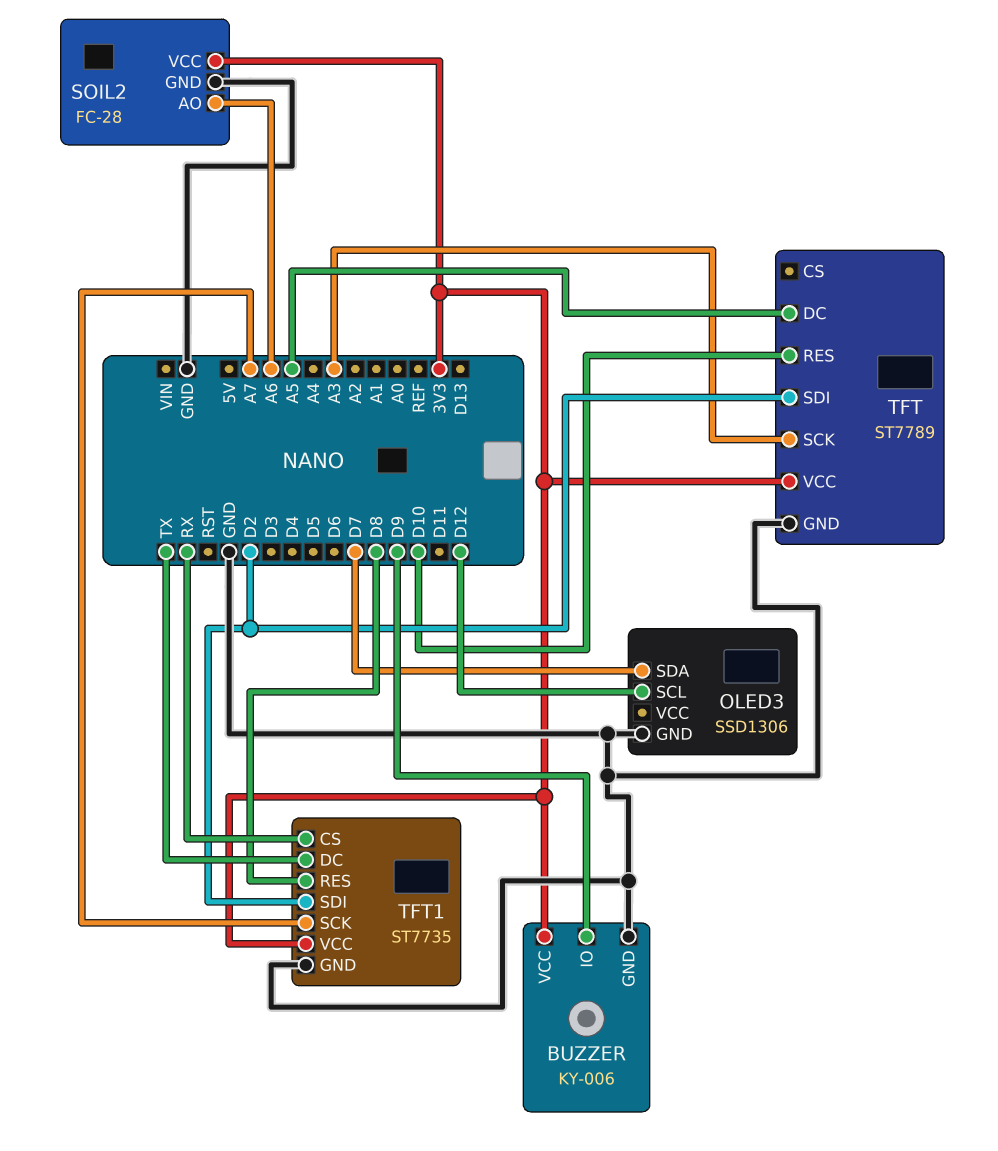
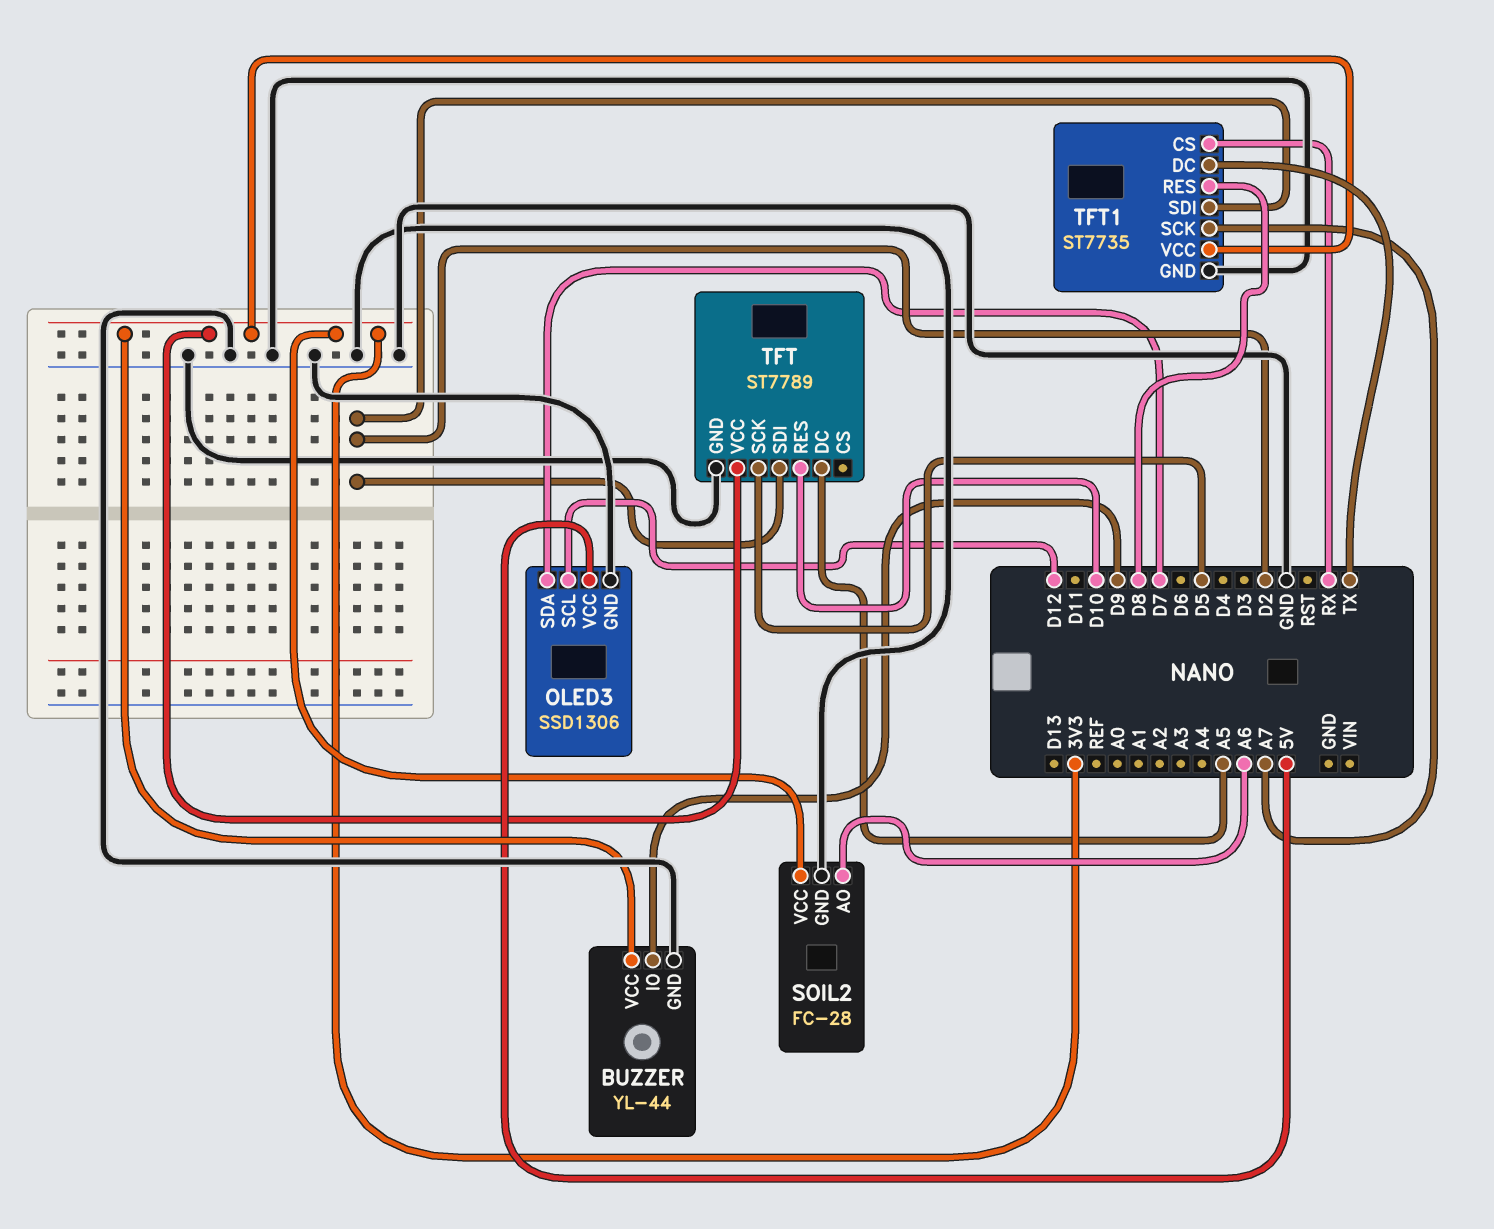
BUZZER: KY-006 -> YL-44
OLED3 pin VCC: none -> 5V
TFT pin SCK: A3 -> D5

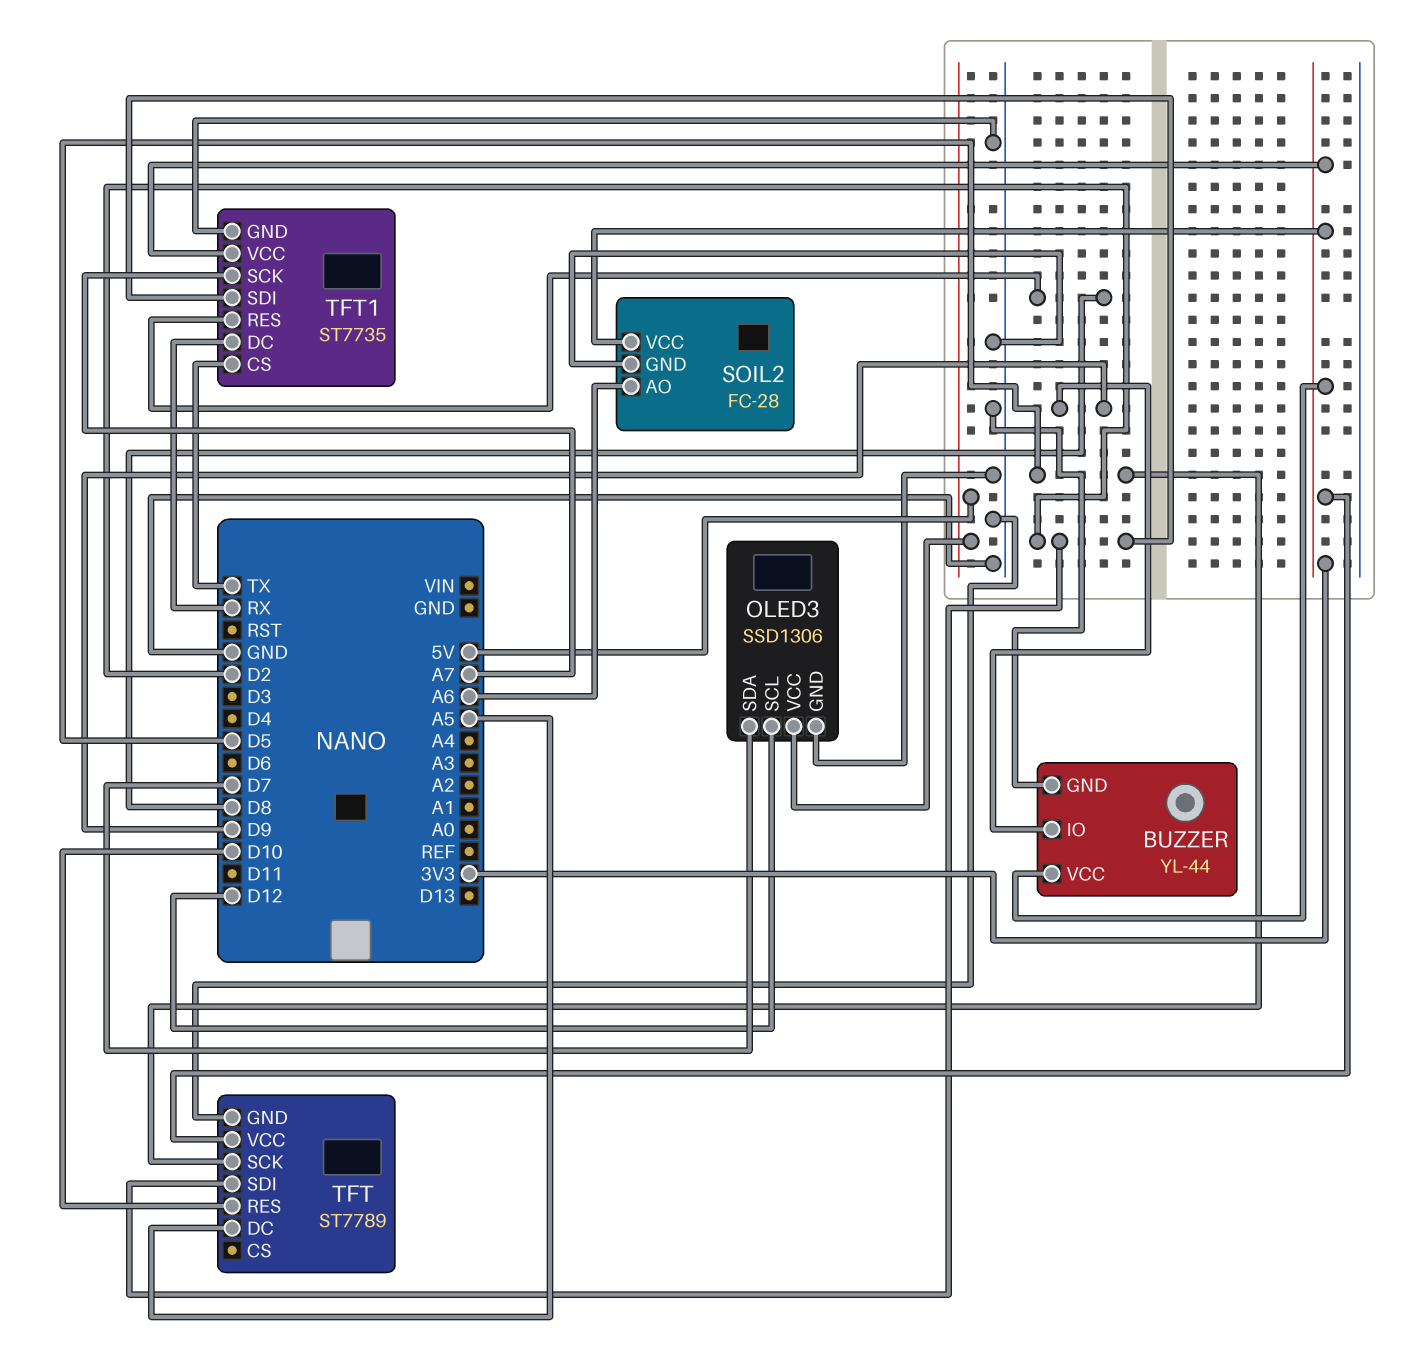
TFT1 pin CS: RX -> TX
TFT1 pin DC: TX -> RX

